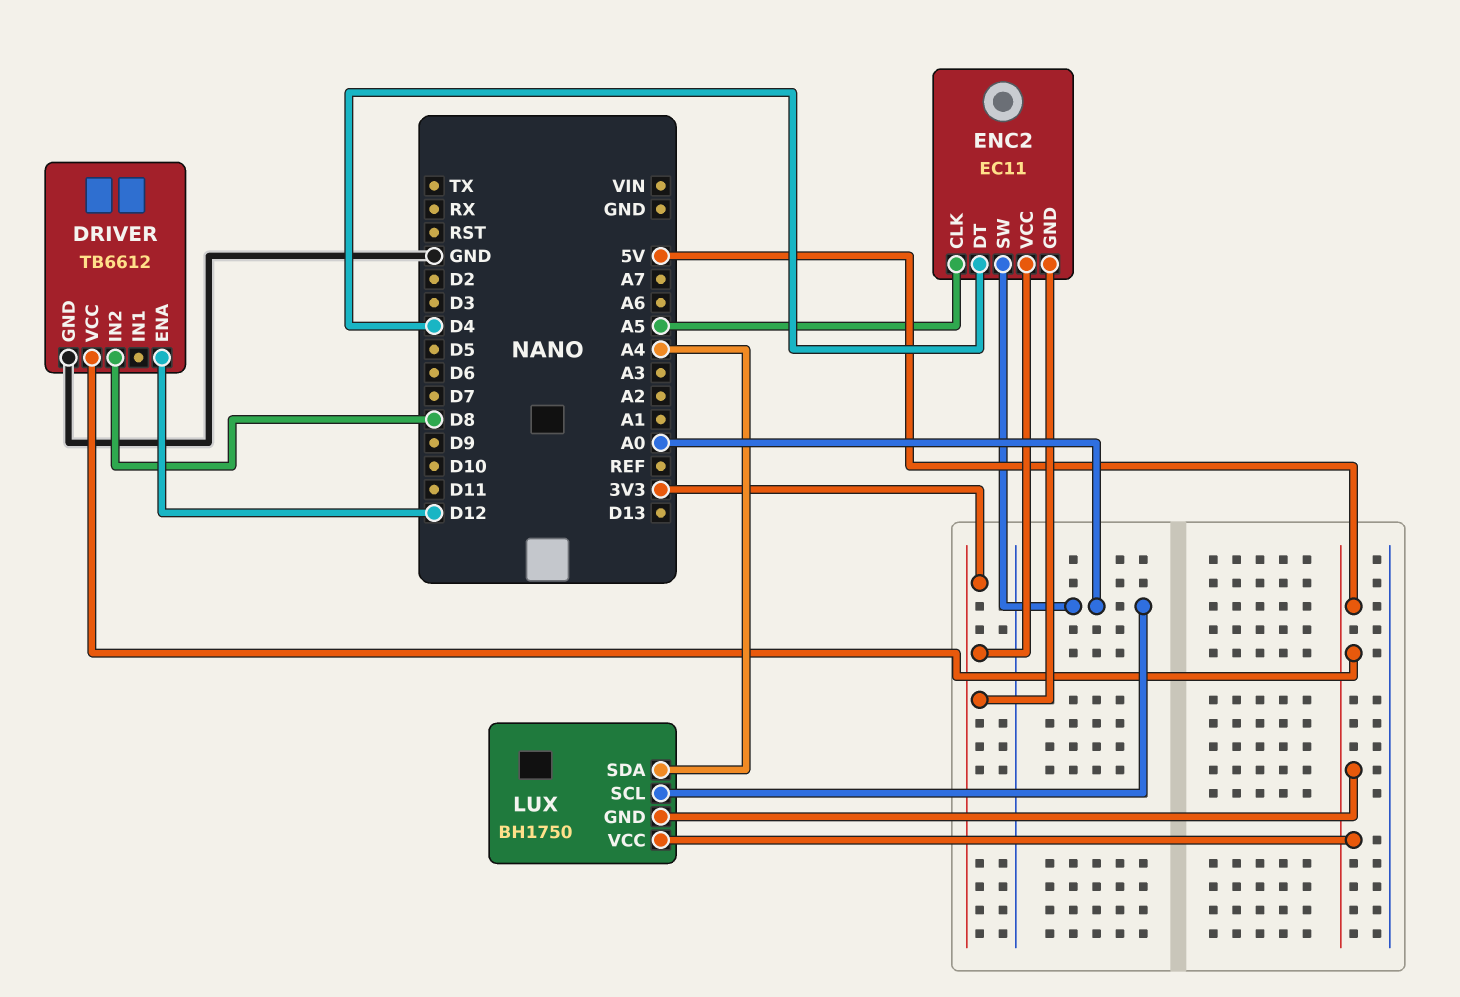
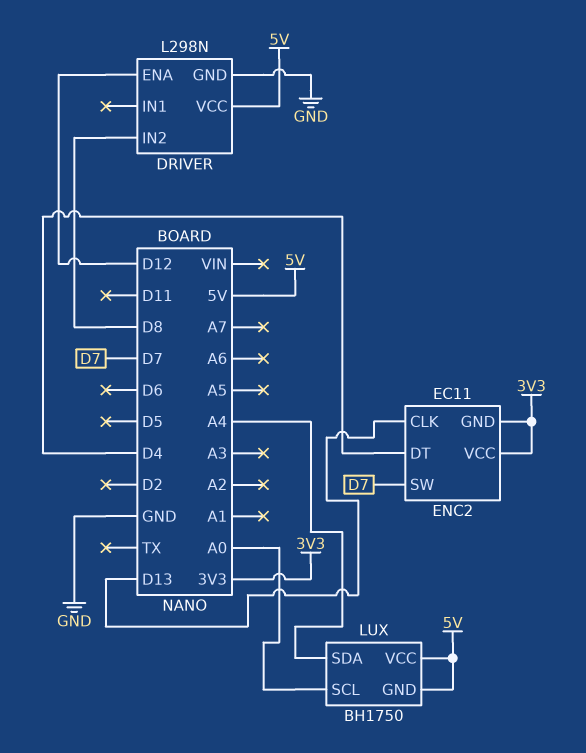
DRIVER: TB6612 -> L298N
ENC2 pin CLK: A5 -> D13
ENC2 pin SW: A0 -> D7

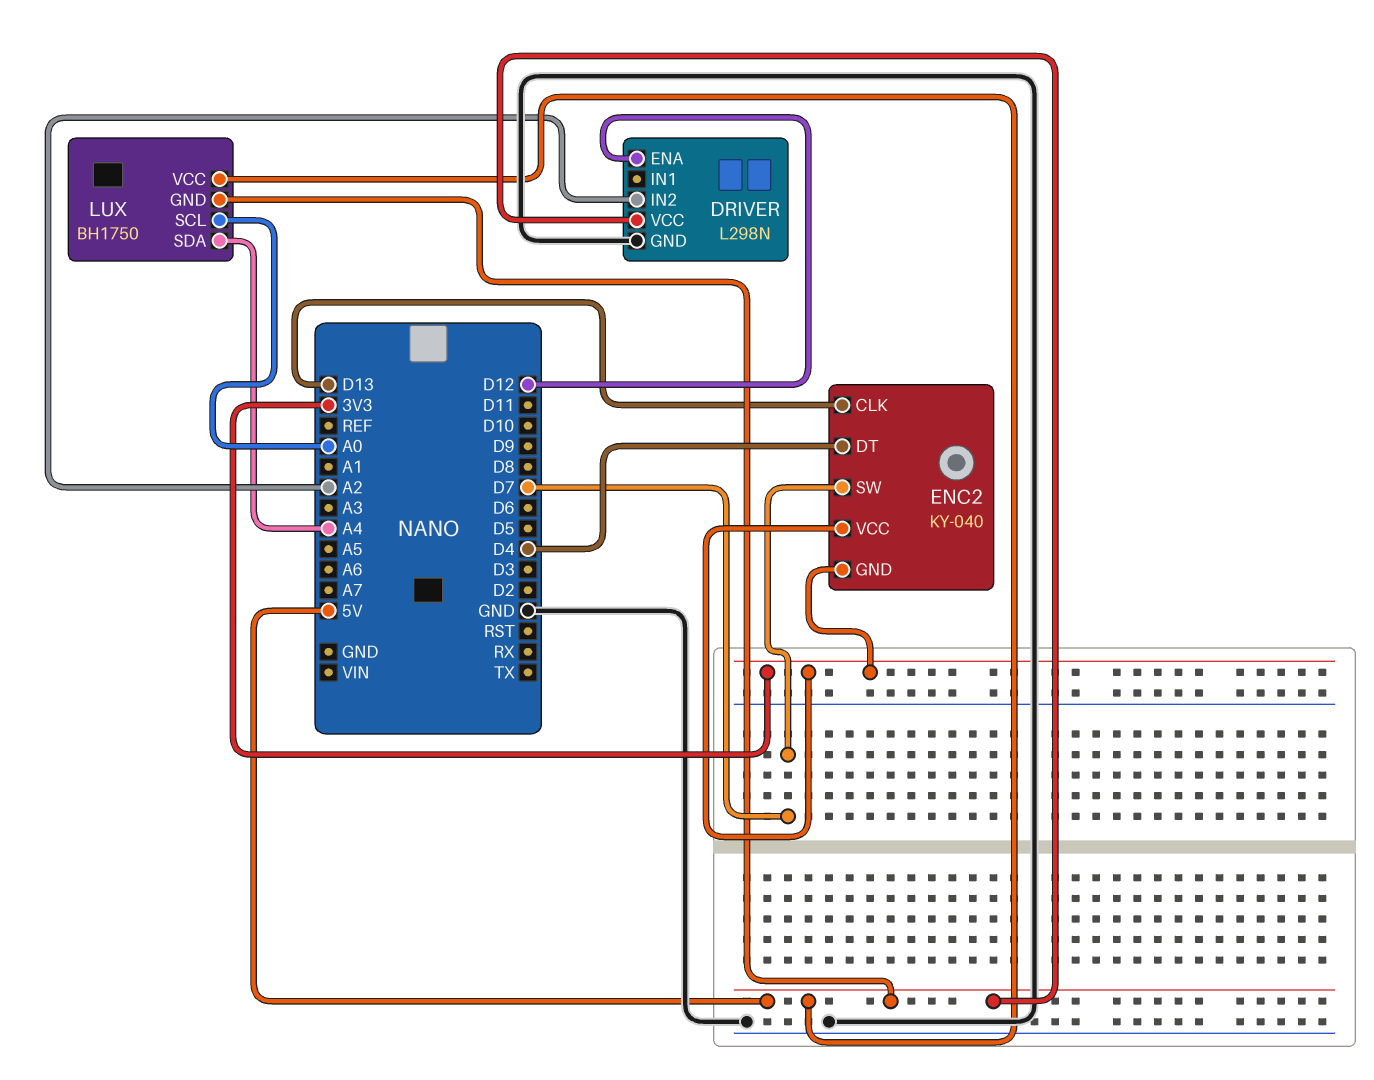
DRIVER pin IN2: D8 -> A2
ENC2: EC11 -> KY-040

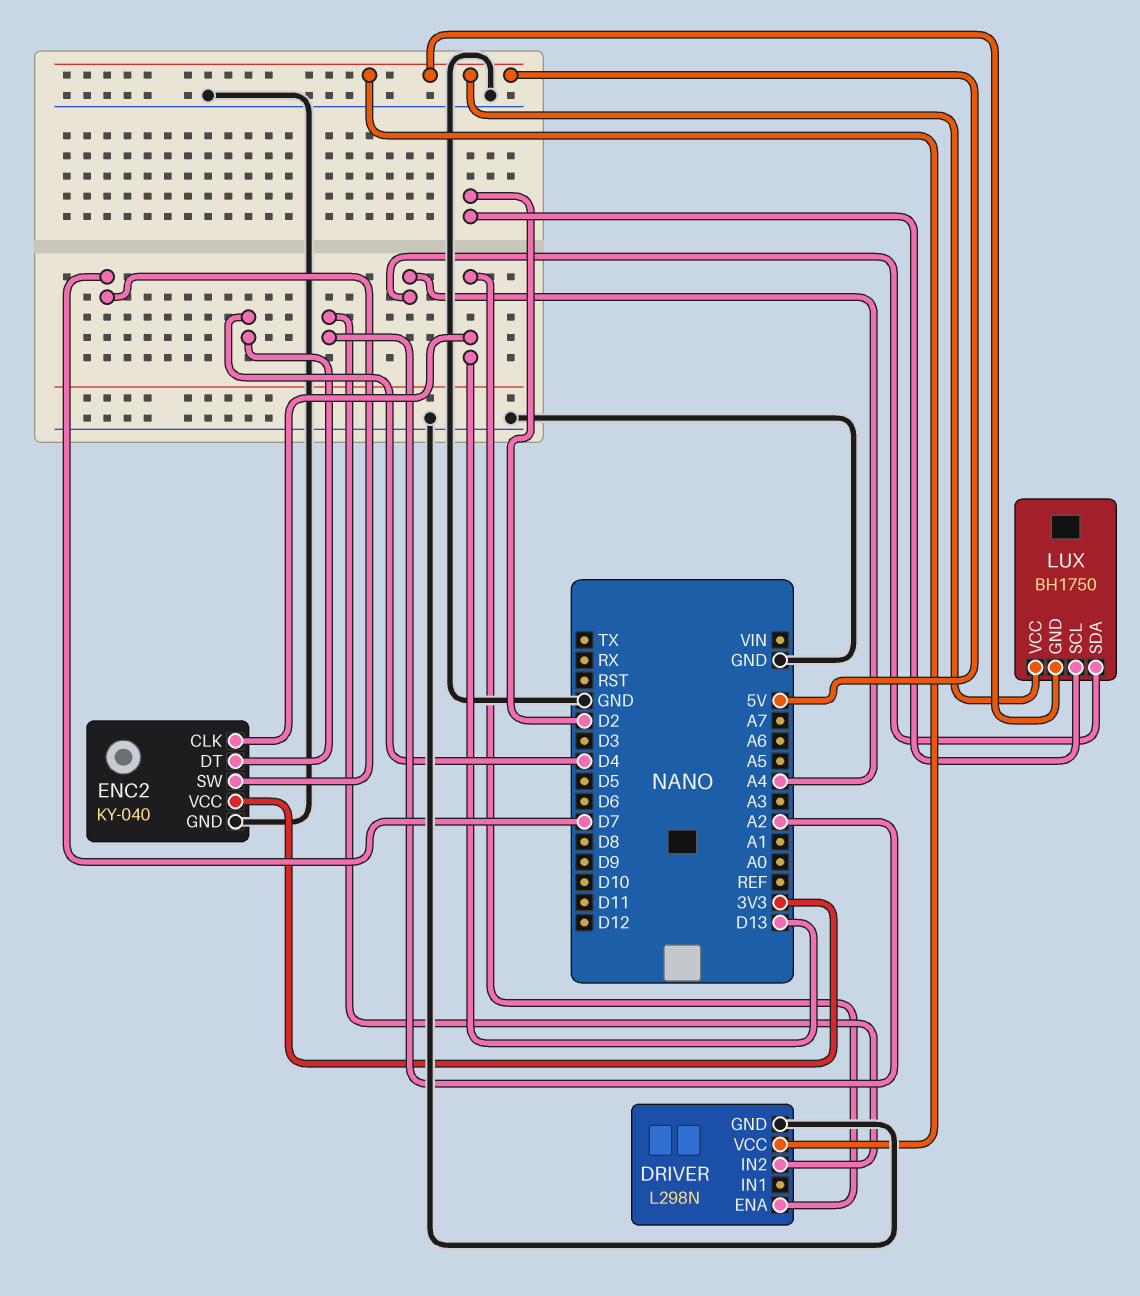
DRIVER pin ENA: D12 -> D13
ENC2 pin GND: 3V3 -> GND
LUX pin SCL: A0 -> D2

